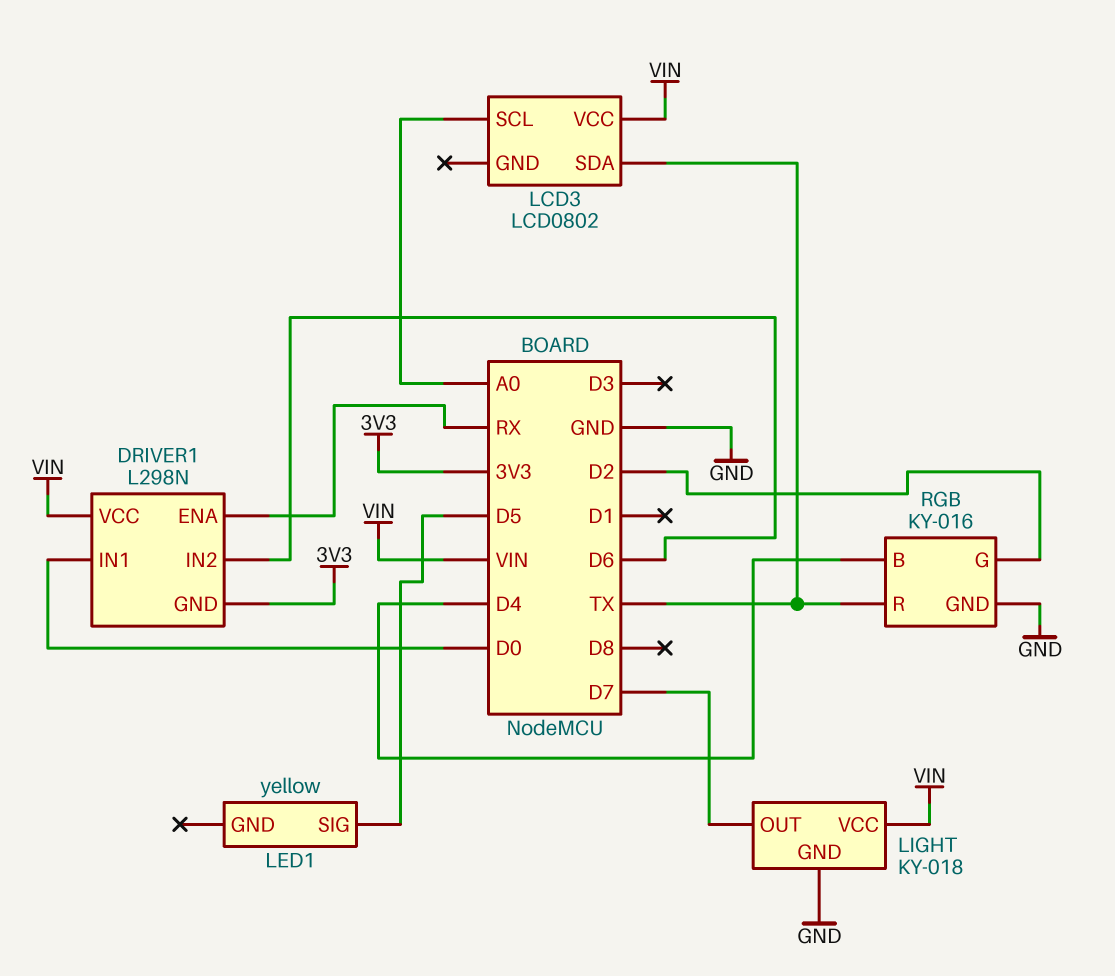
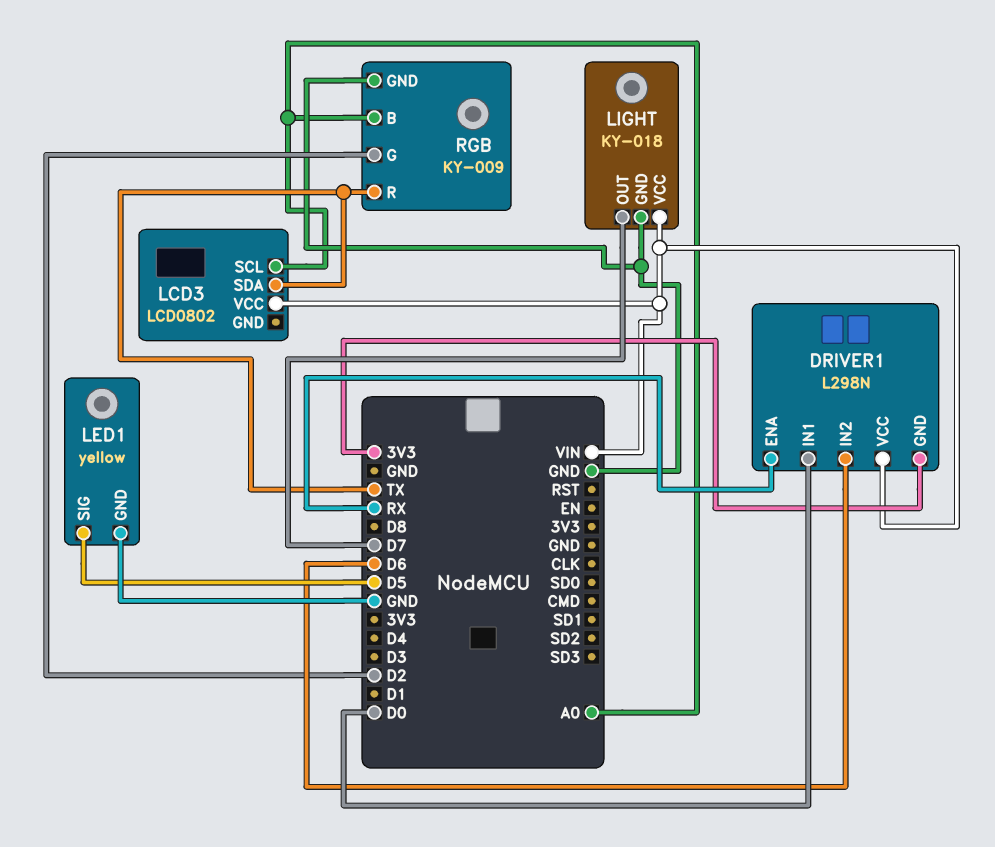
LED1 pin GND: none -> GND
RGB: KY-016 -> KY-009
RGB pin B: D4 -> A0

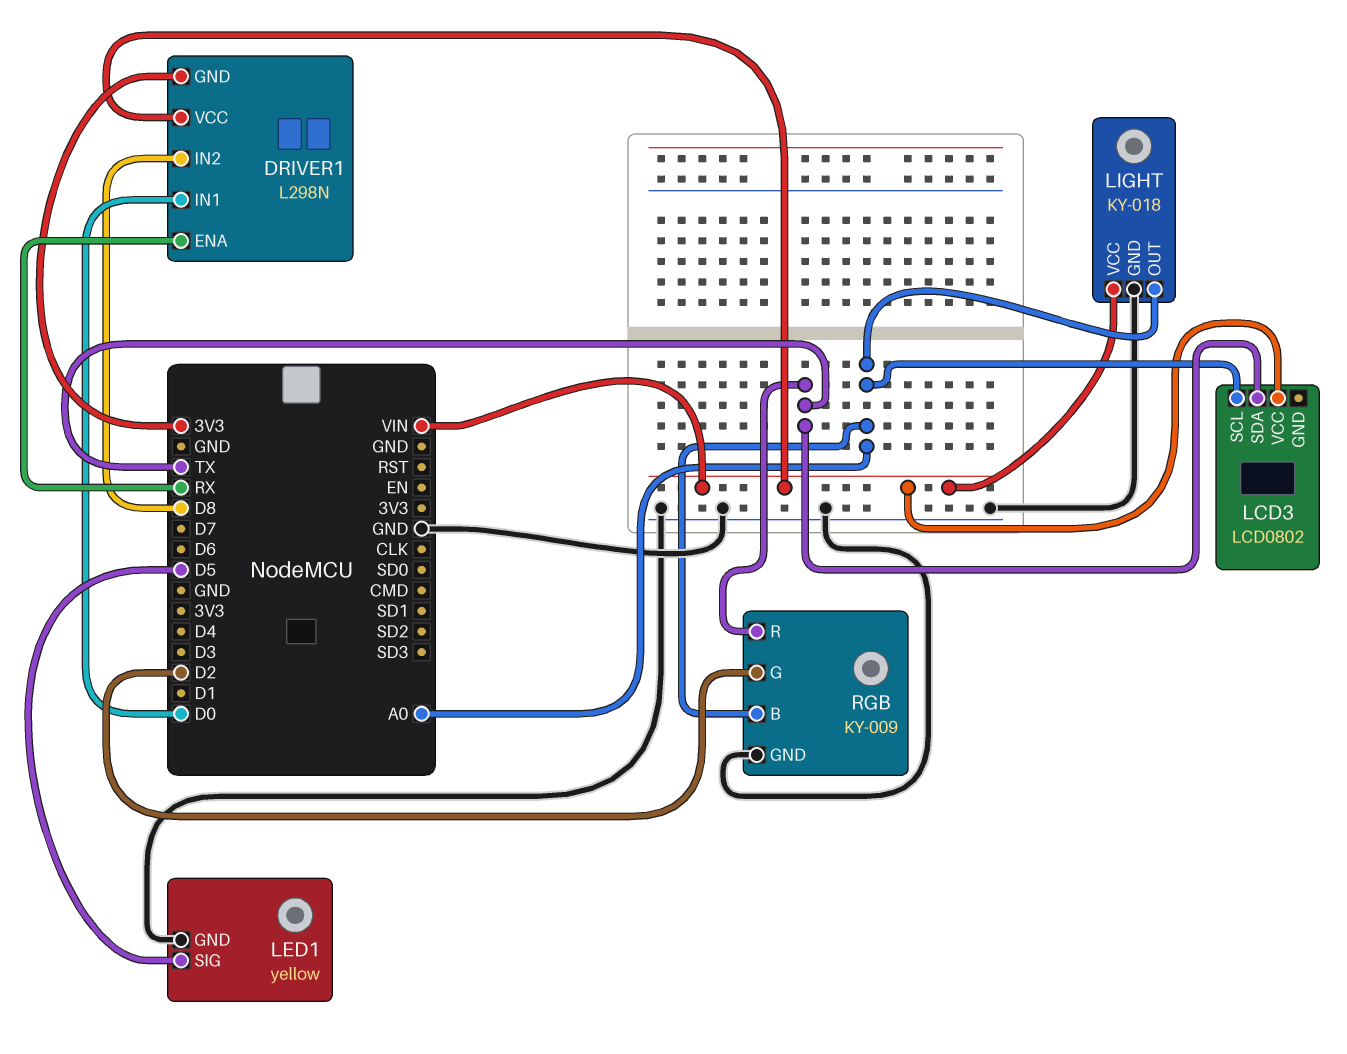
DRIVER1 pin IN2: D6 -> D8
LIGHT pin OUT: D7 -> A0

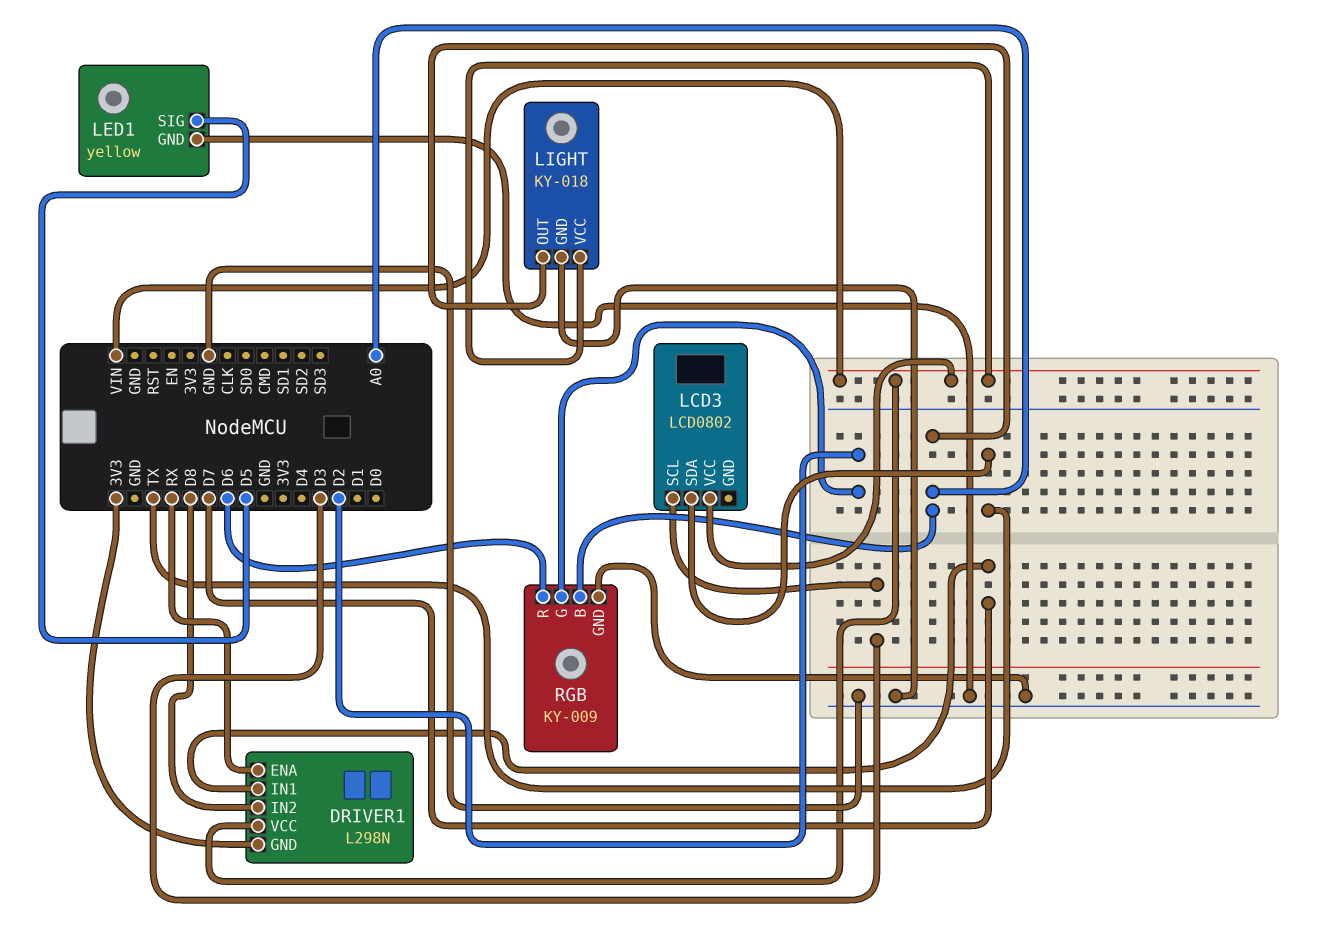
DRIVER1 pin IN1: D0 -> D7
LCD3 pin SCL: A0 -> D3
RGB pin R: TX -> D6

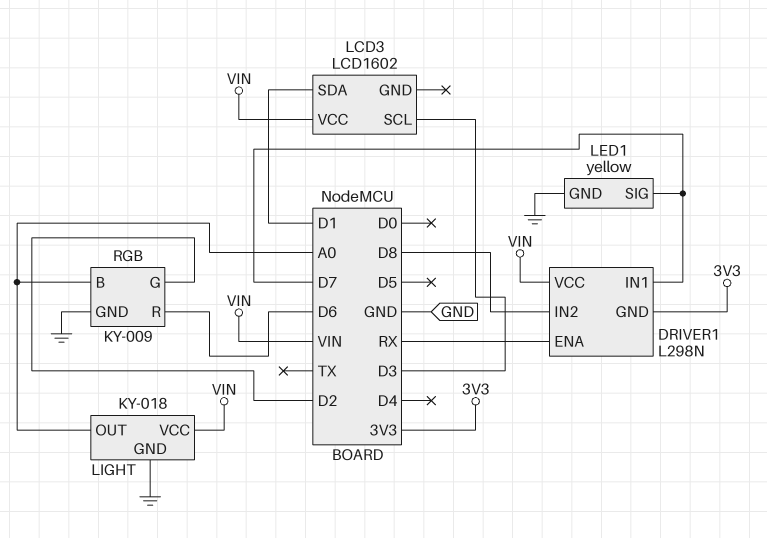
LCD3: LCD0802 -> LCD1602
LCD3 pin SDA: TX -> D1
LED1 pin SIG: D5 -> D7

